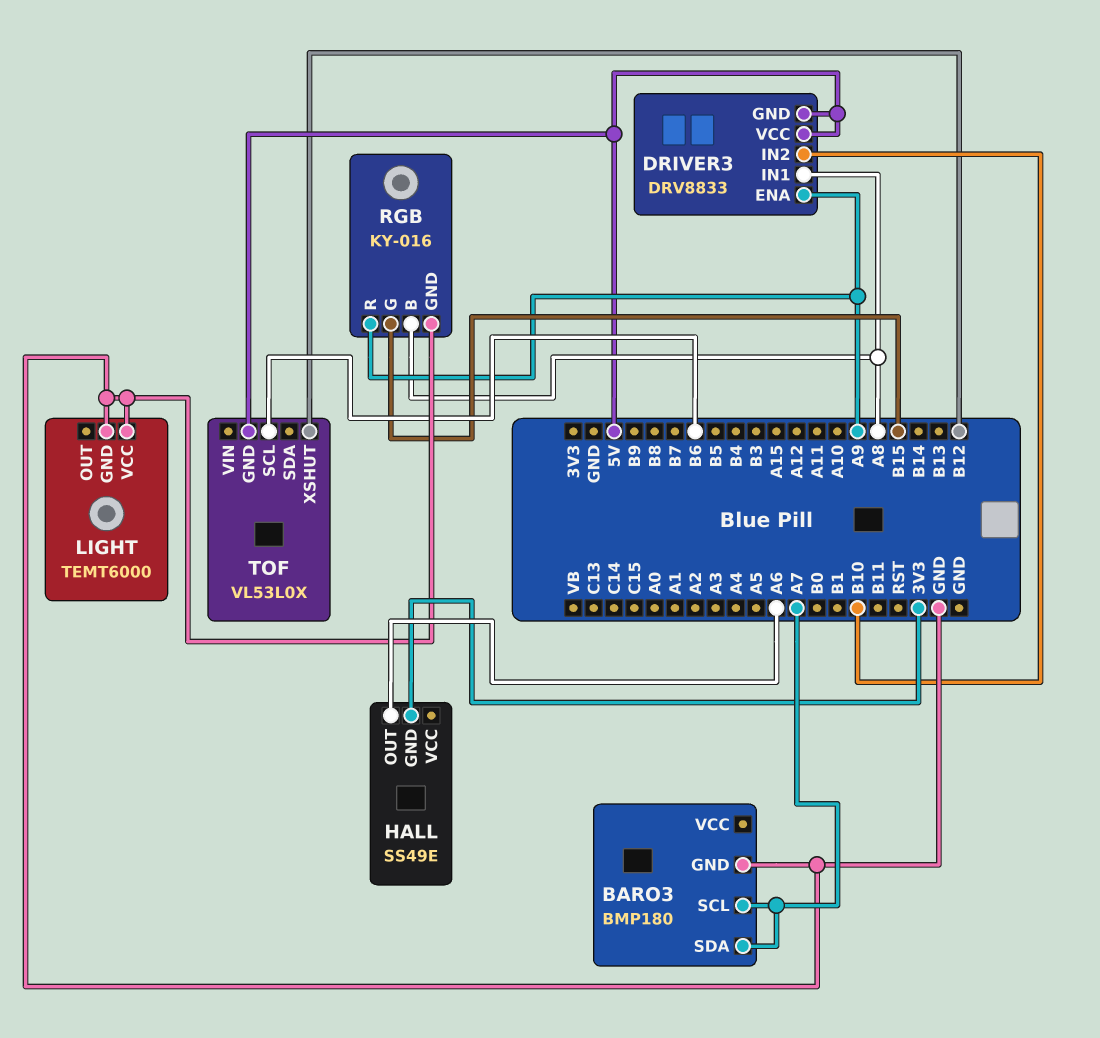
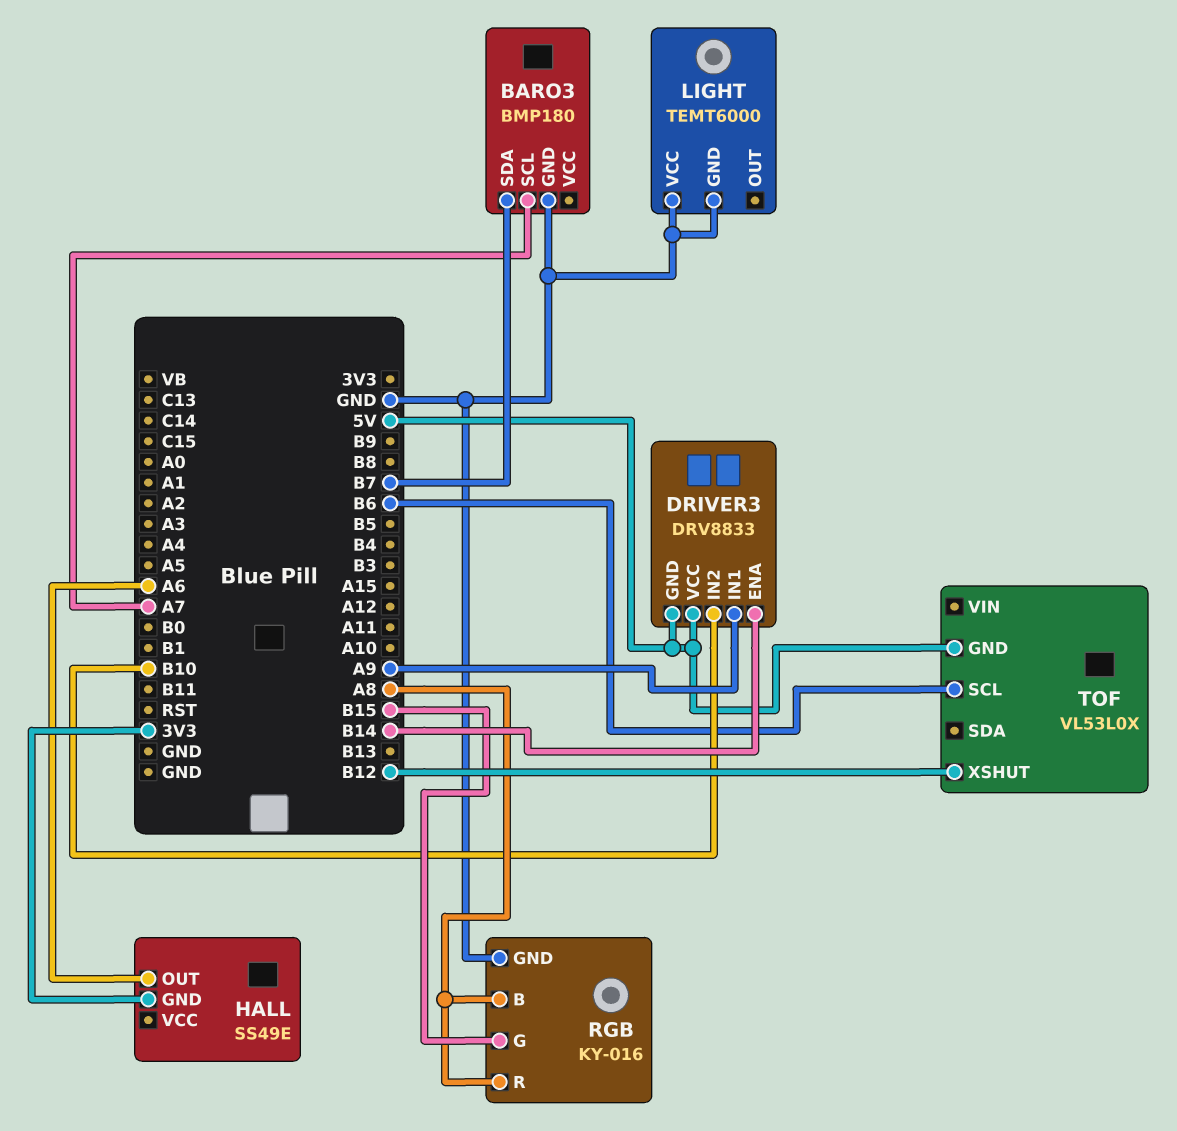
BARO3 pin SDA: A7 -> B7
DRIVER3 pin ENA: A9 -> B14
DRIVER3 pin IN1: A8 -> A9
RGB pin R: A9 -> A8

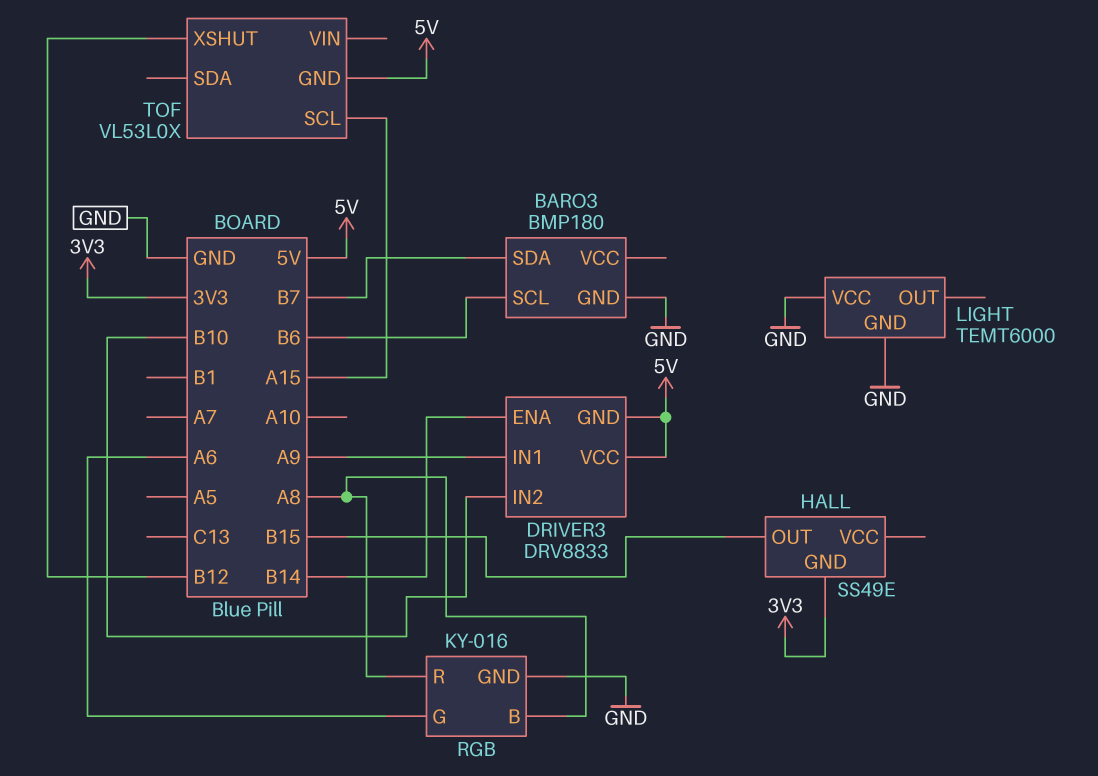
BARO3 pin SCL: A7 -> B6
HALL pin OUT: A6 -> B15
RGB pin G: B15 -> A6
TOF pin SCL: B6 -> A15

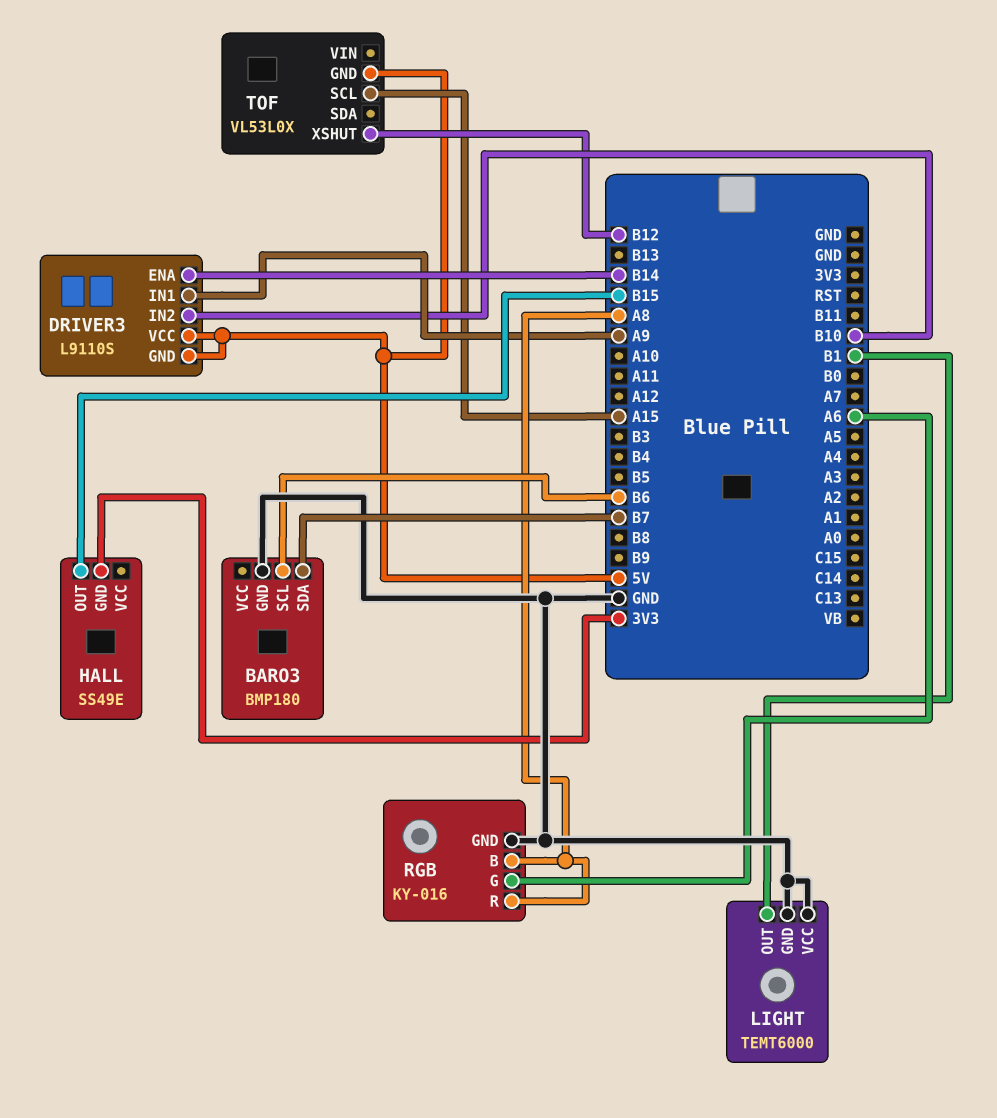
DRIVER3: DRV8833 -> L9110S
LIGHT pin OUT: none -> B1

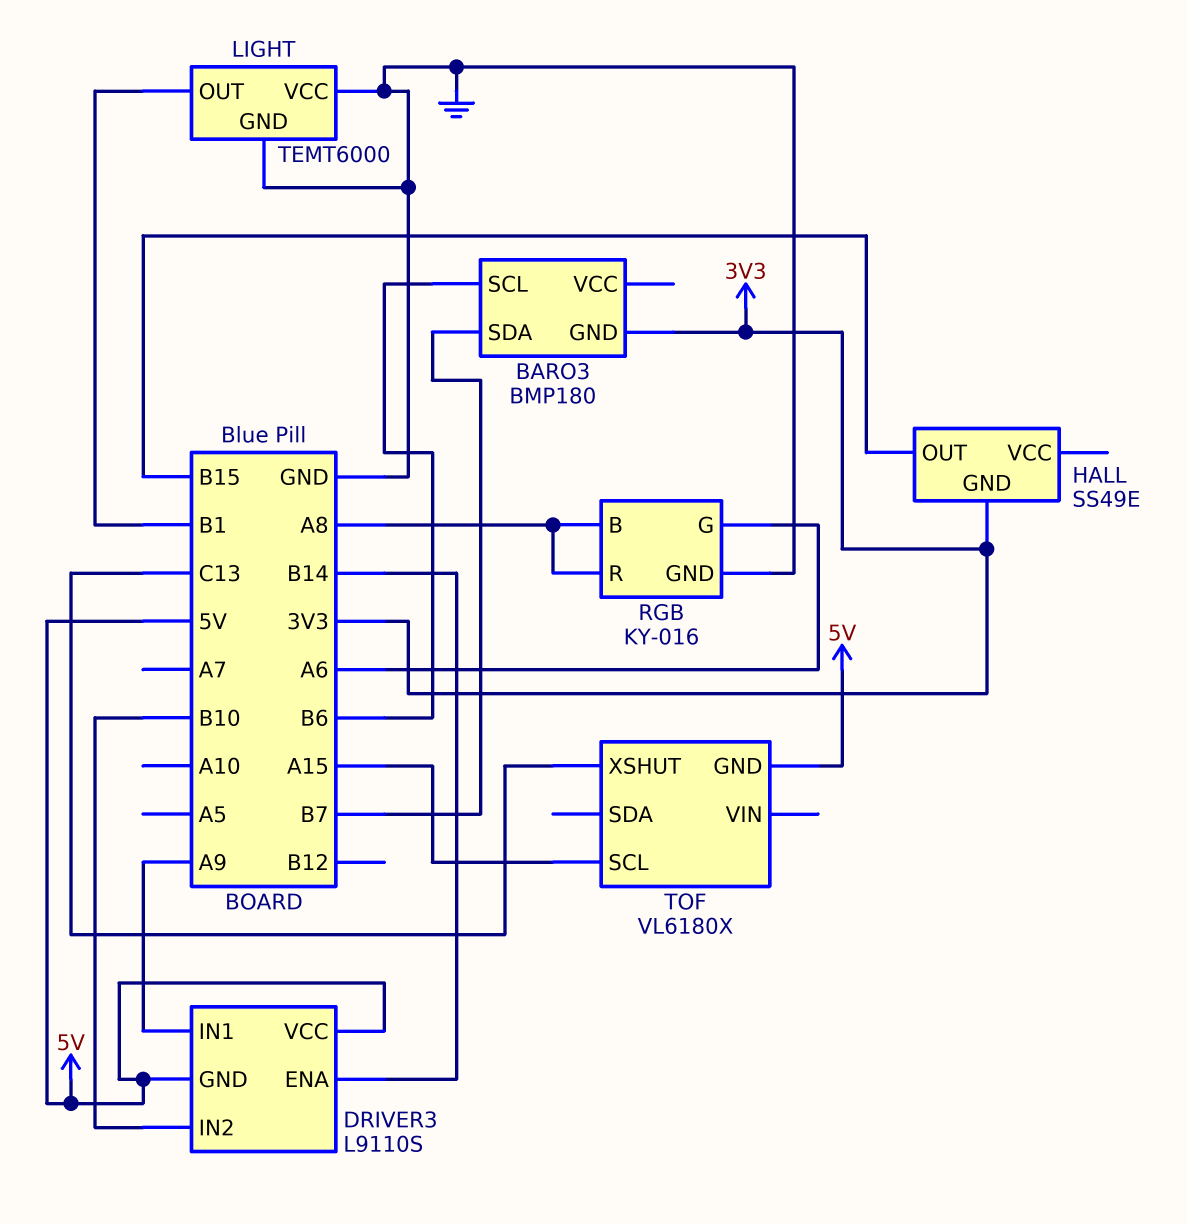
BARO3 pin GND: GND -> 3V3
TOF: VL53L0X -> VL6180X
TOF pin XSHUT: B12 -> C13

